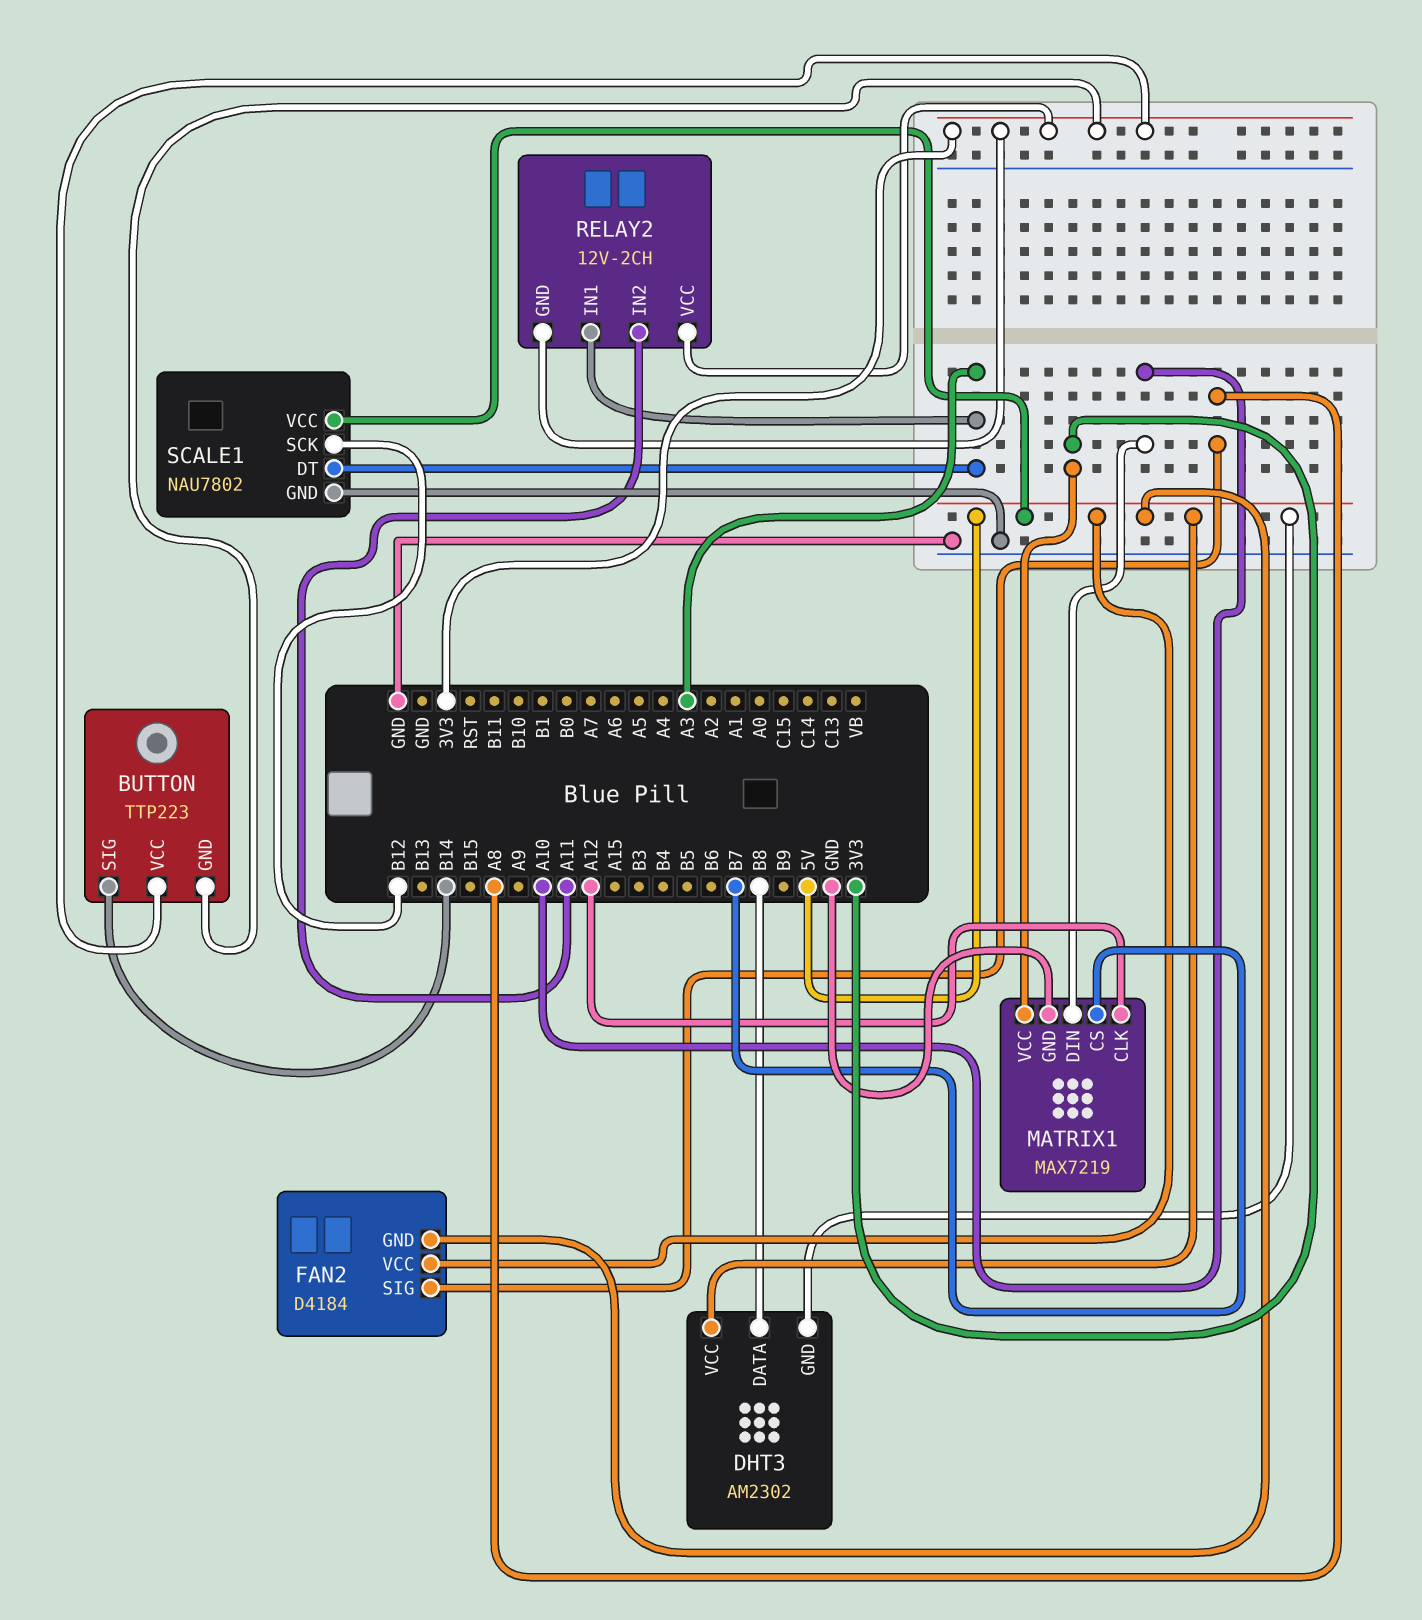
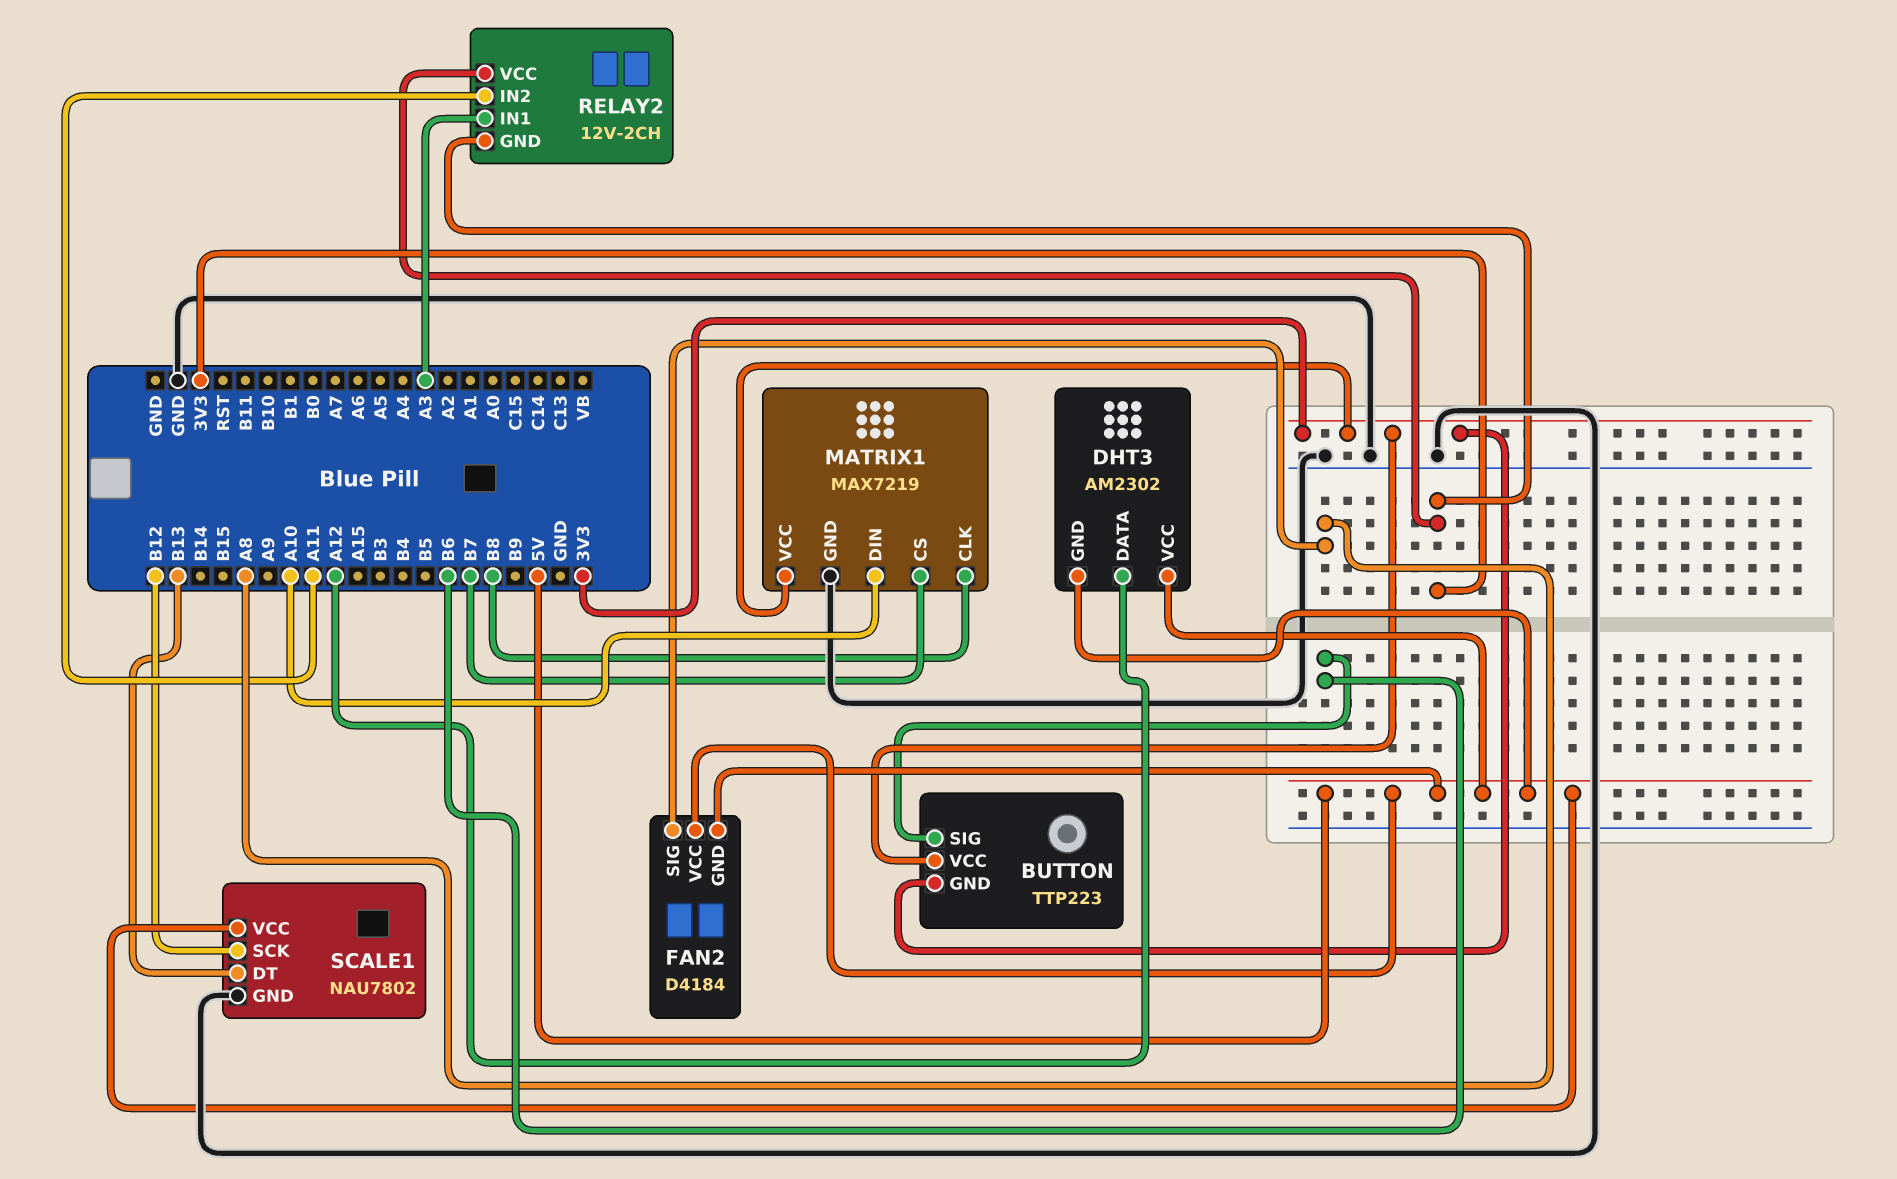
BUTTON pin SIG: B14 -> B6
DHT3 pin DATA: B8 -> A12
MATRIX1 pin CLK: A12 -> B8
SCALE1 pin DT: A3 -> B13

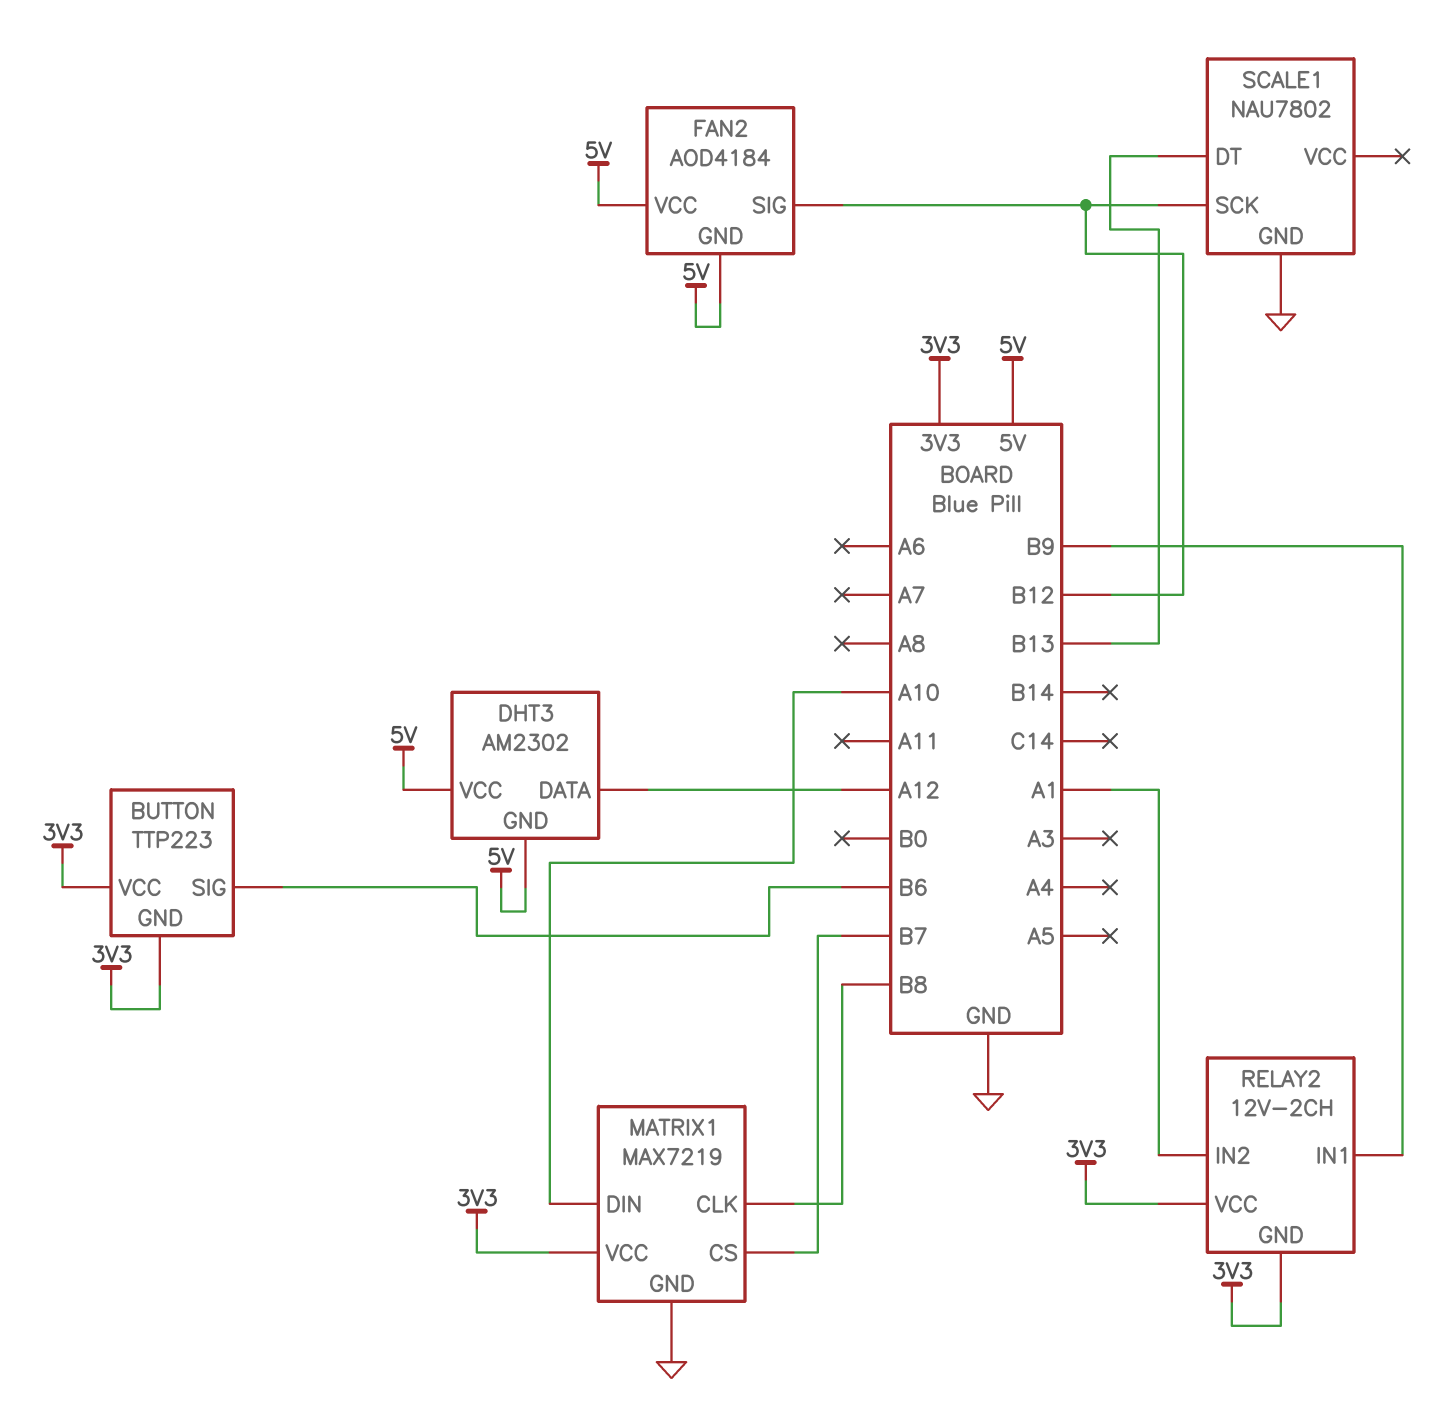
FAN2: D4184 -> AOD4184
FAN2 pin SIG: A8 -> B12
RELAY2 pin IN1: A3 -> B9
RELAY2 pin IN2: A11 -> A1
SCALE1 pin VCC: 5V -> none

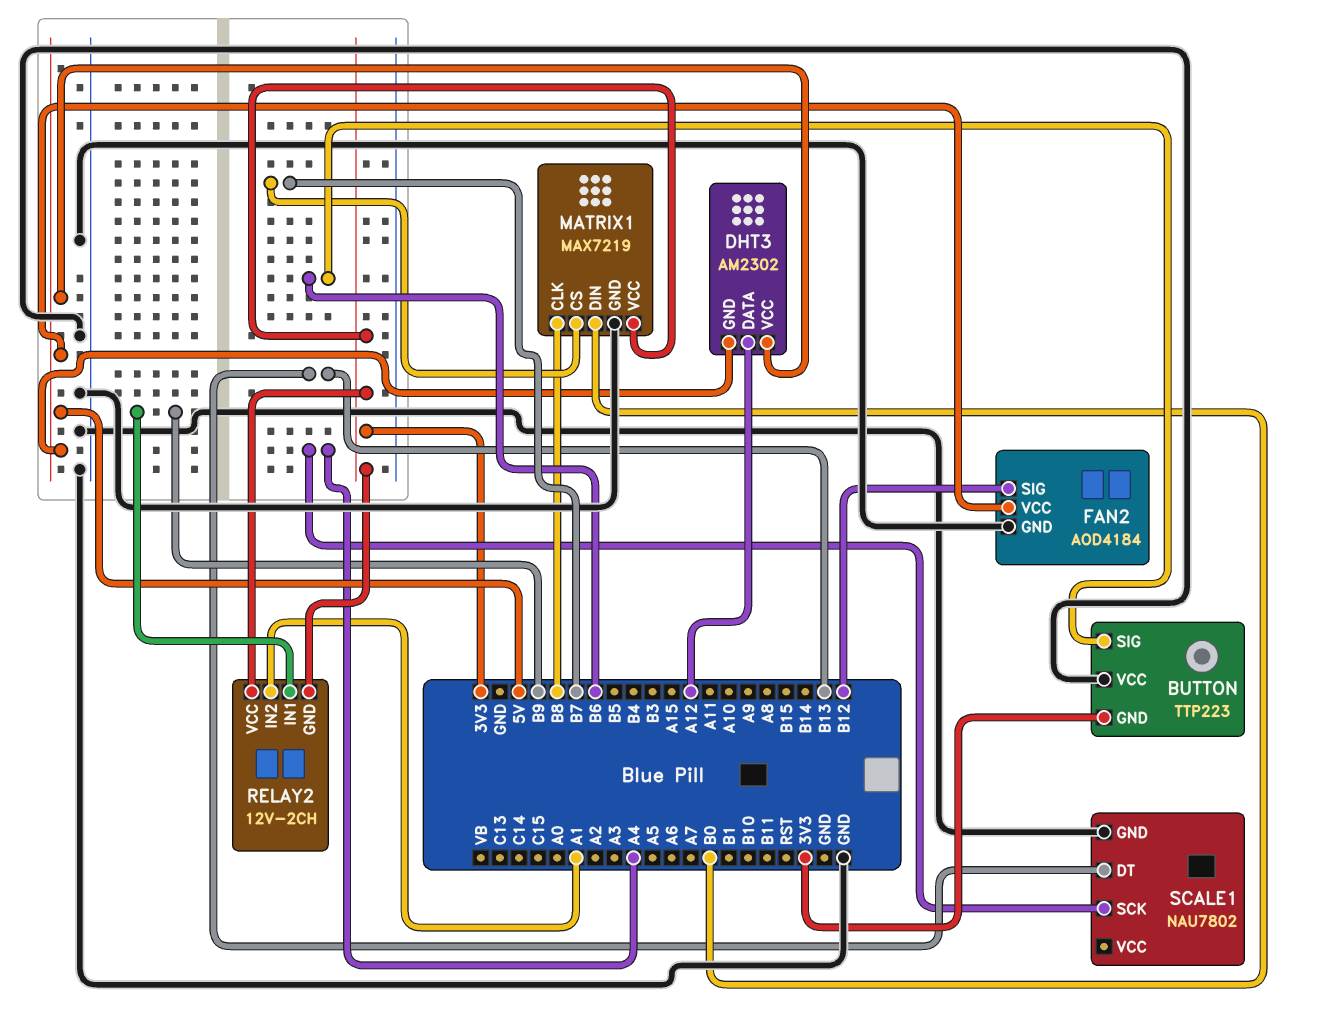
BUTTON pin VCC: 3V3 -> GND
FAN2 pin GND: 5V -> GND
MATRIX1 pin DIN: A10 -> B0
SCALE1 pin SCK: B12 -> A4

